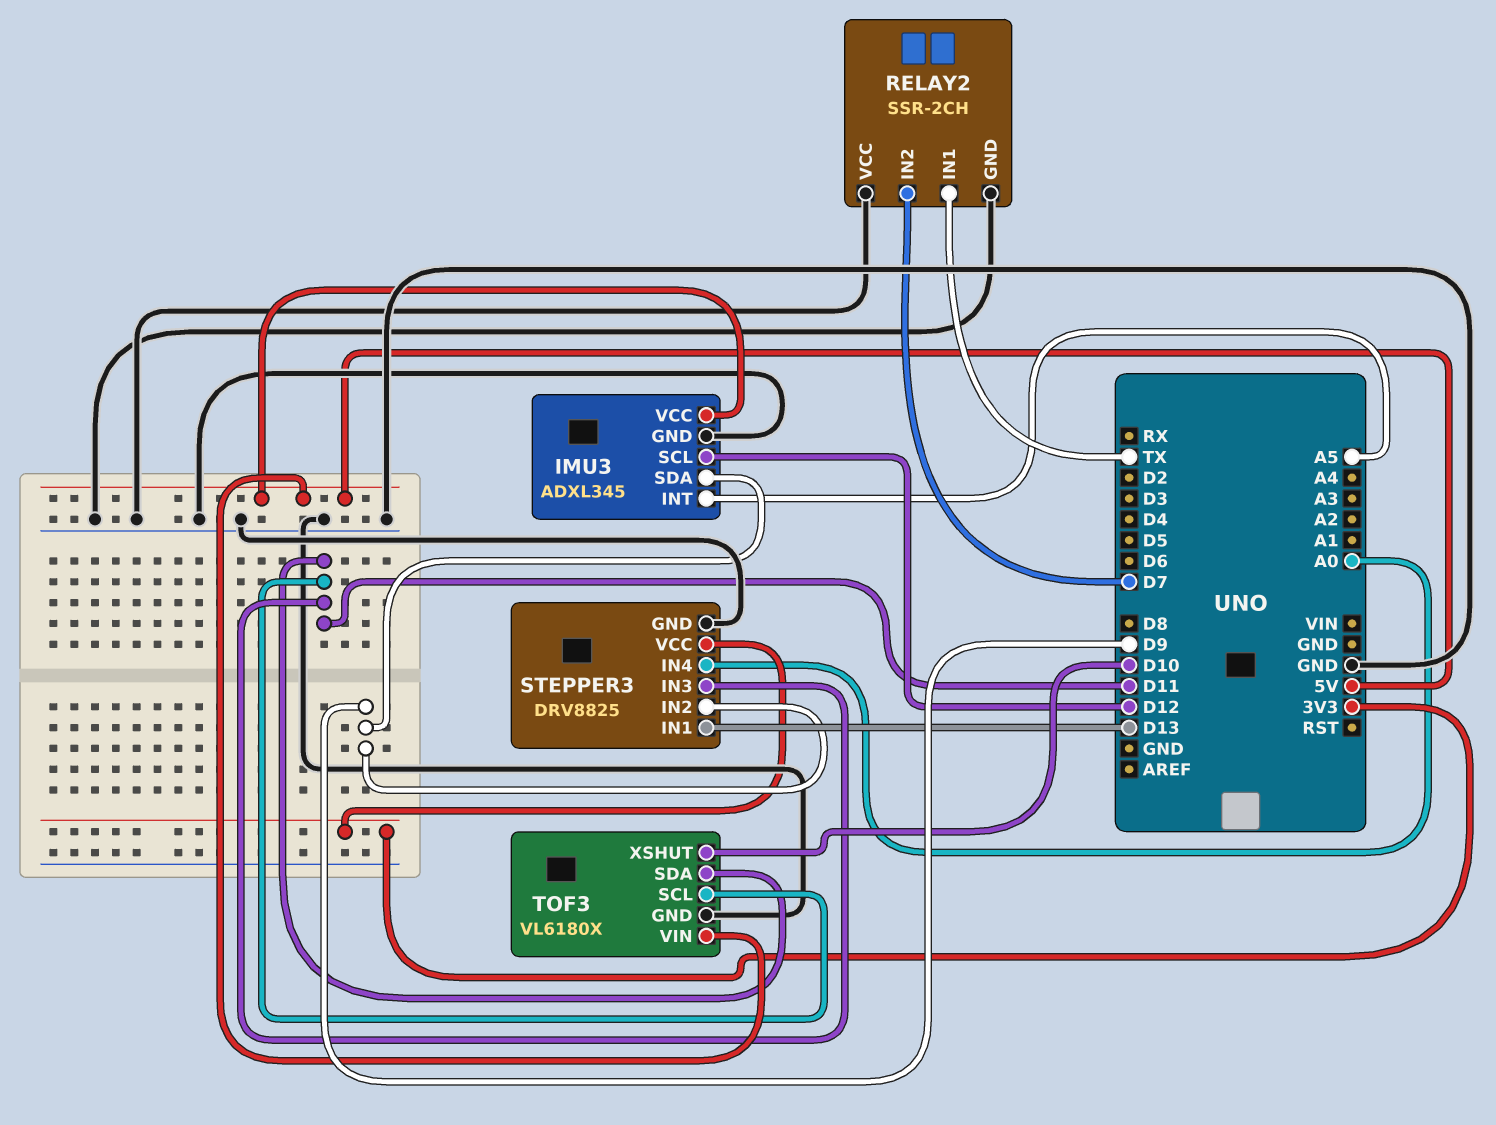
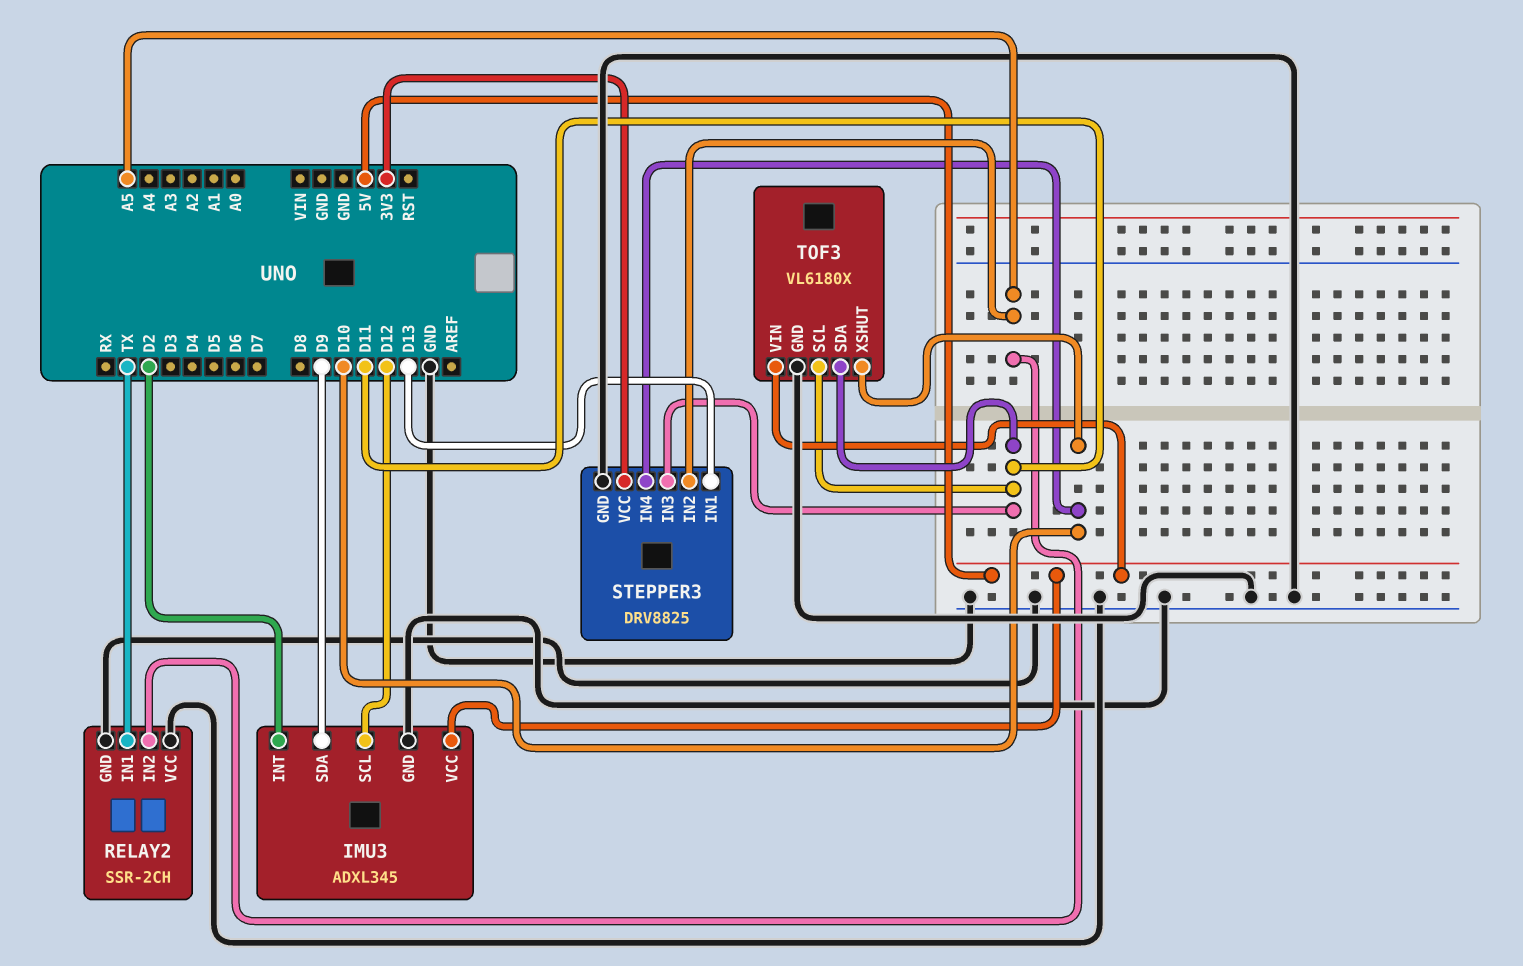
IMU3 pin INT: A5 -> D2
RELAY2 pin IN2: D7 -> A5
STEPPER3 pin IN2: D9 -> A5
STEPPER3 pin IN4: A0 -> D10

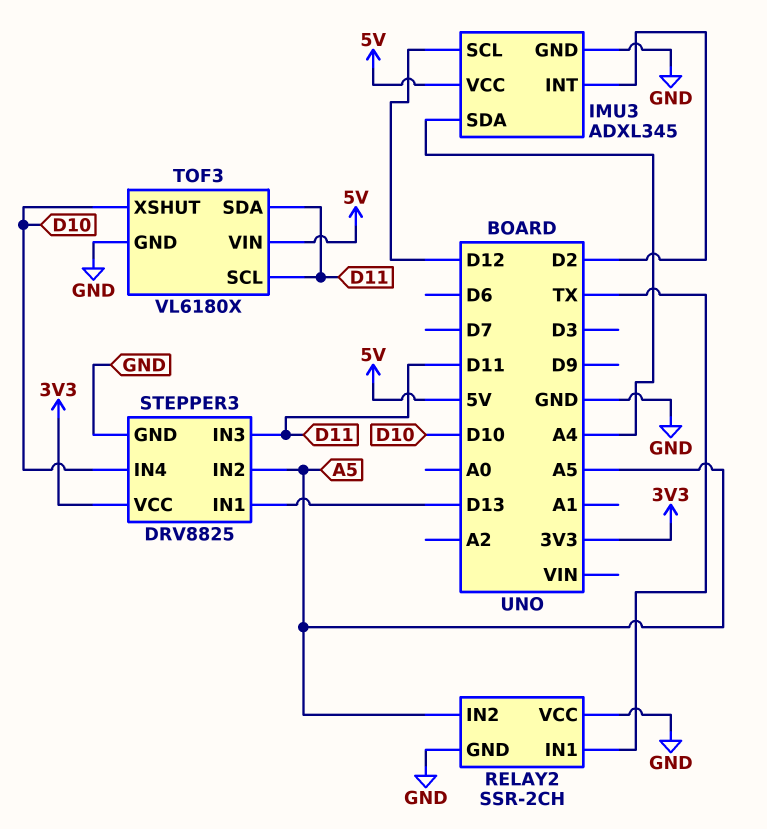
IMU3 pin SDA: D9 -> A4

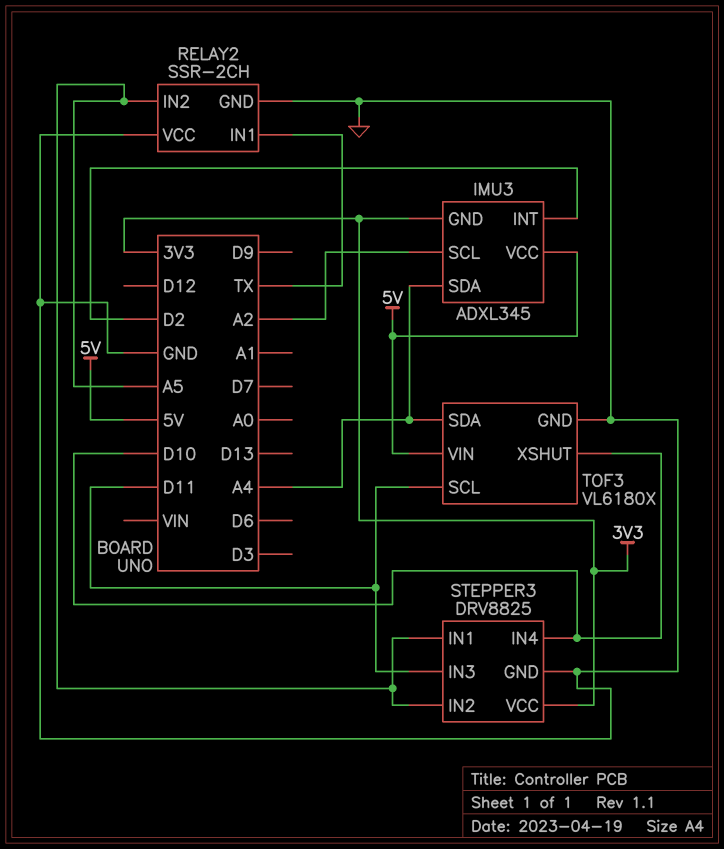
IMU3 pin GND: GND -> 3V3
IMU3 pin SCL: D12 -> A2
STEPPER3 pin IN1: D13 -> A5
TOF3 pin SDA: D11 -> A4

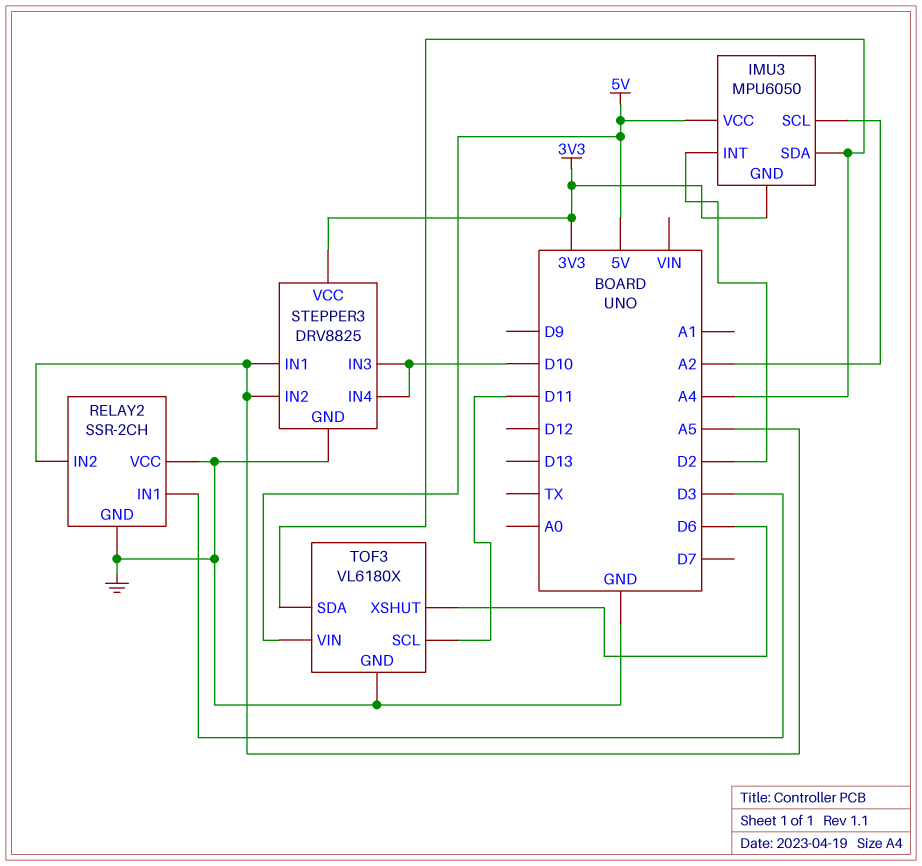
IMU3: ADXL345 -> MPU6050
RELAY2 pin IN1: TX -> D3
STEPPER3 pin IN3: D11 -> D10
TOF3 pin XSHUT: D10 -> D6

